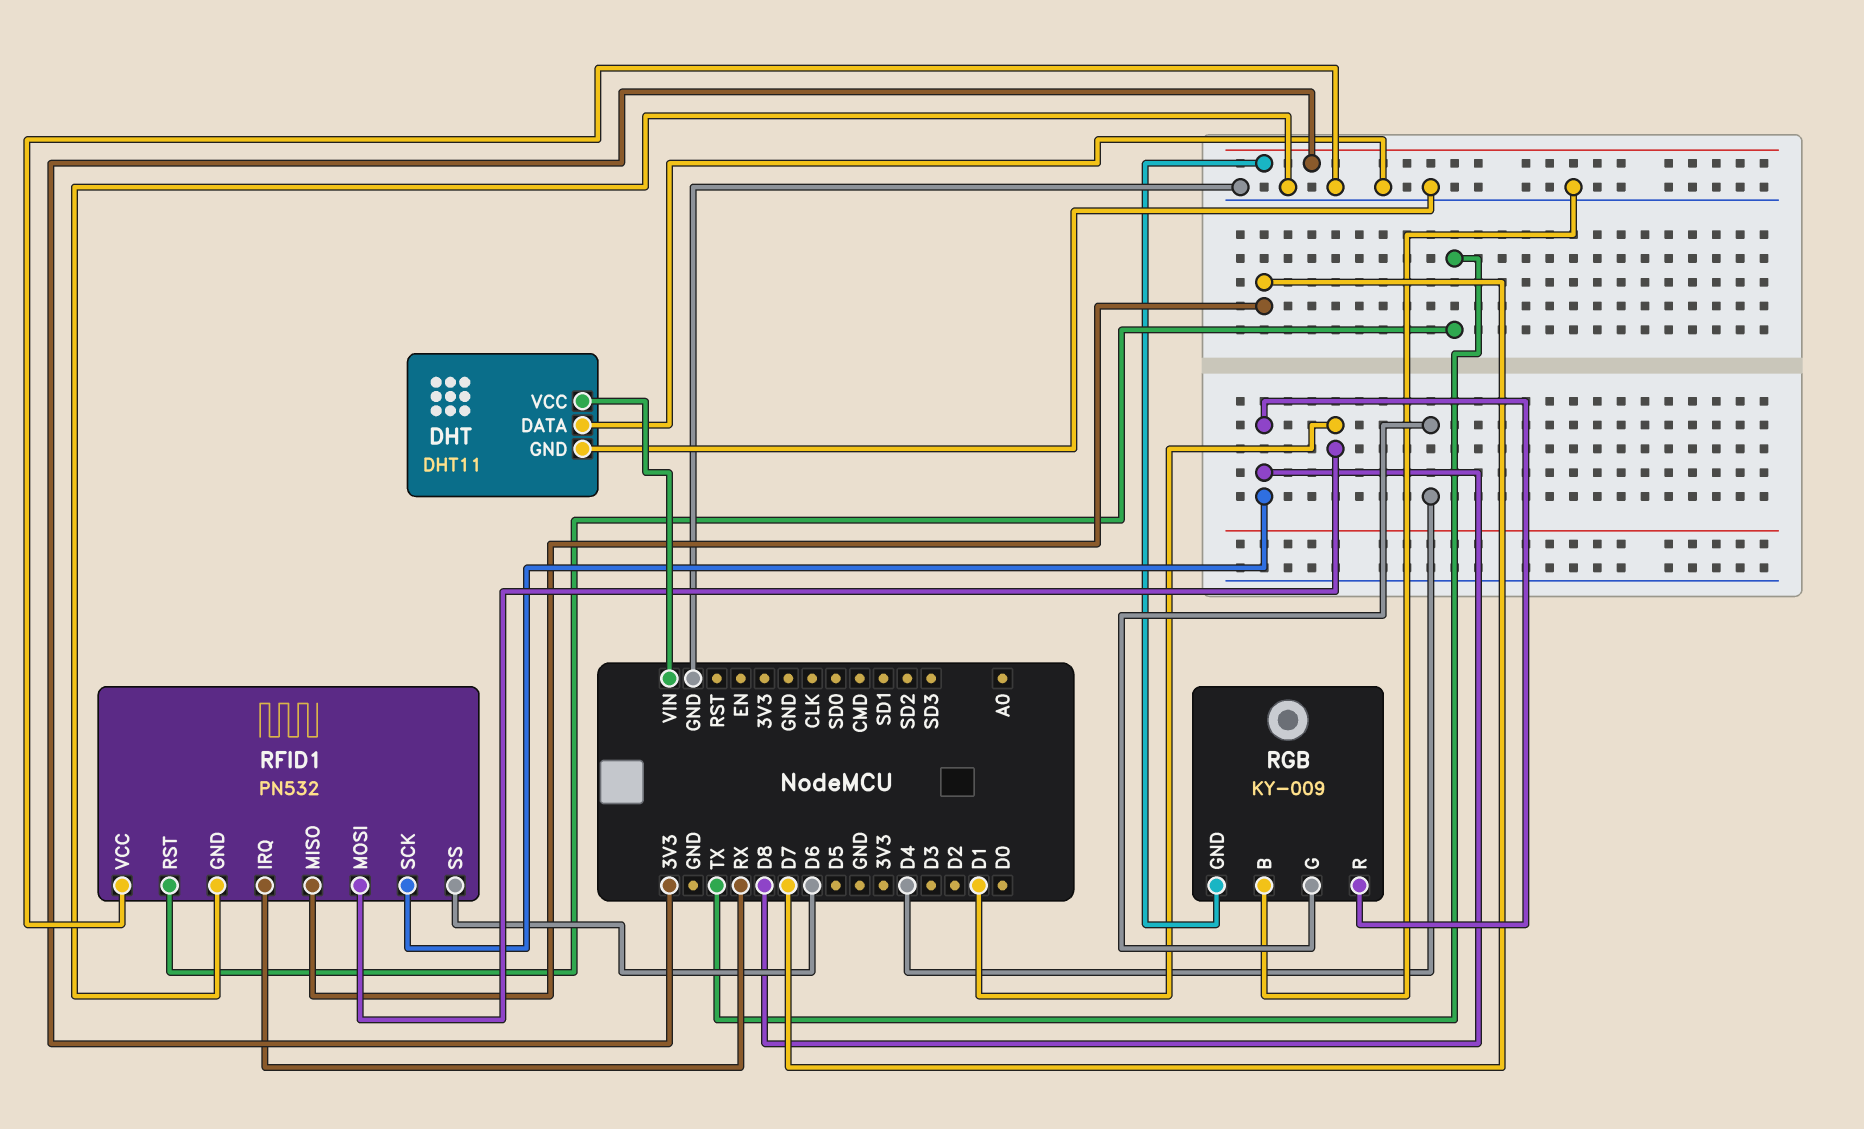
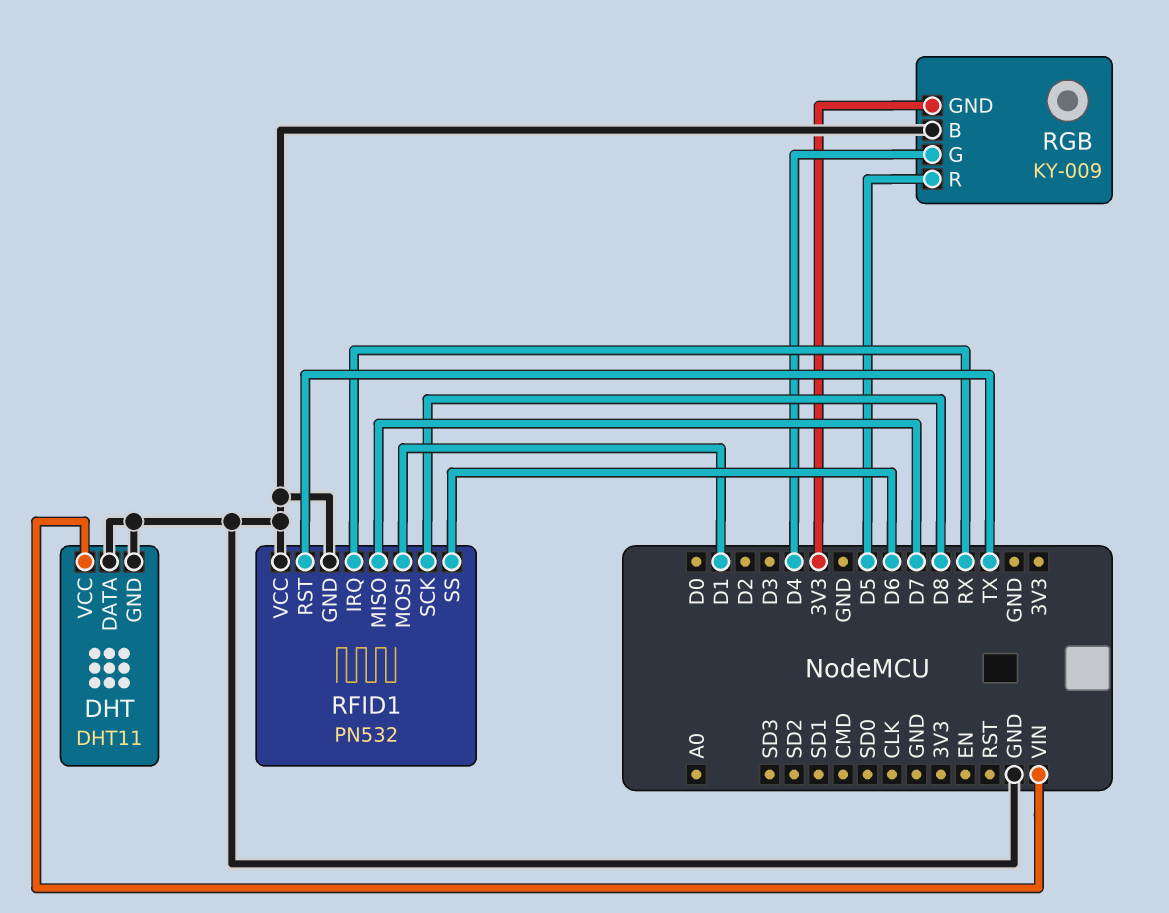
RGB pin R: D8 -> D5

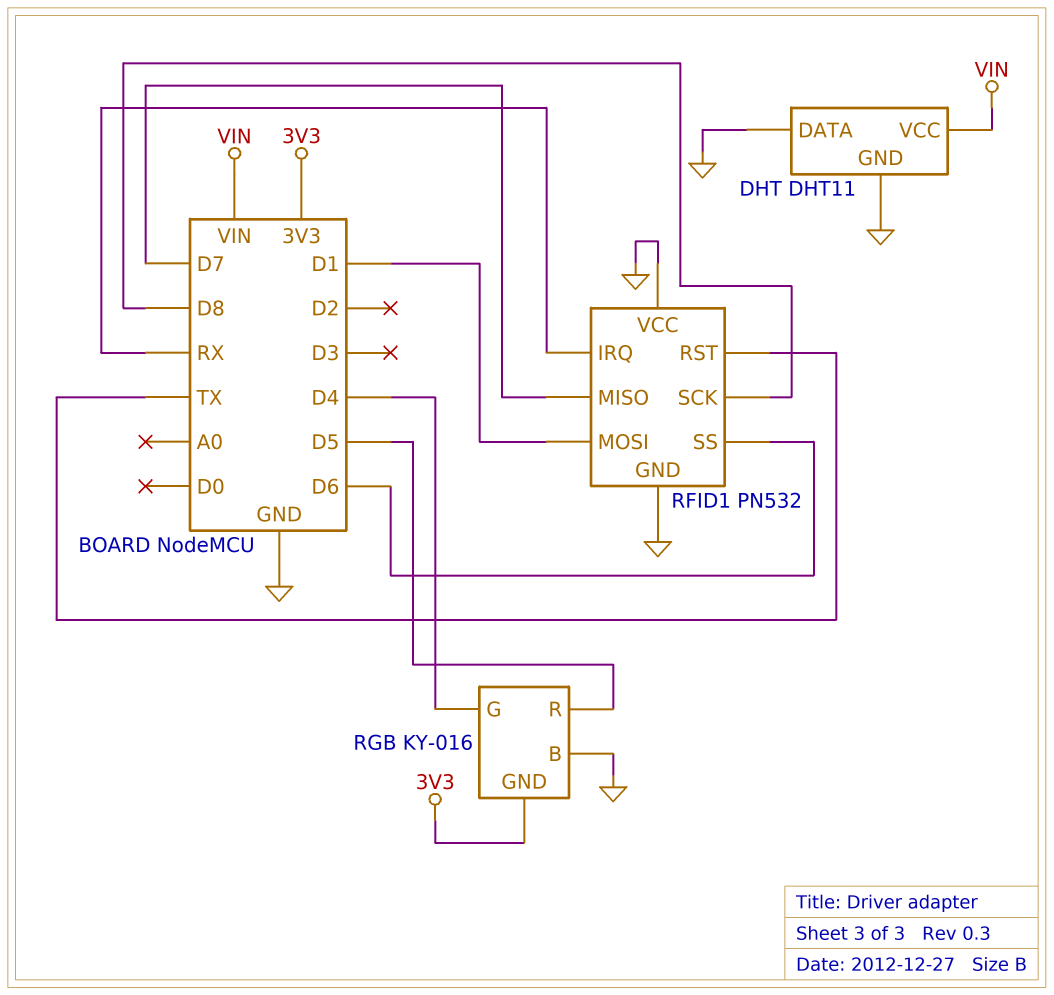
RGB: KY-009 -> KY-016

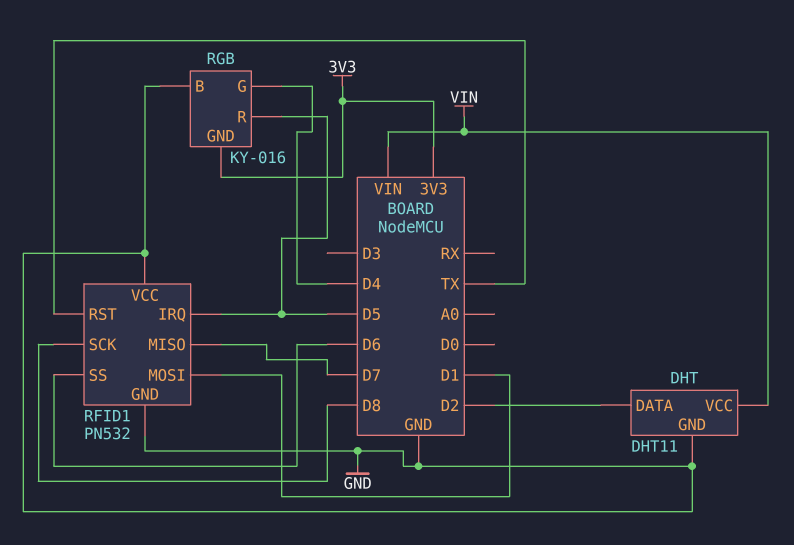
DHT pin DATA: GND -> D2
RFID1 pin IRQ: RX -> D5

